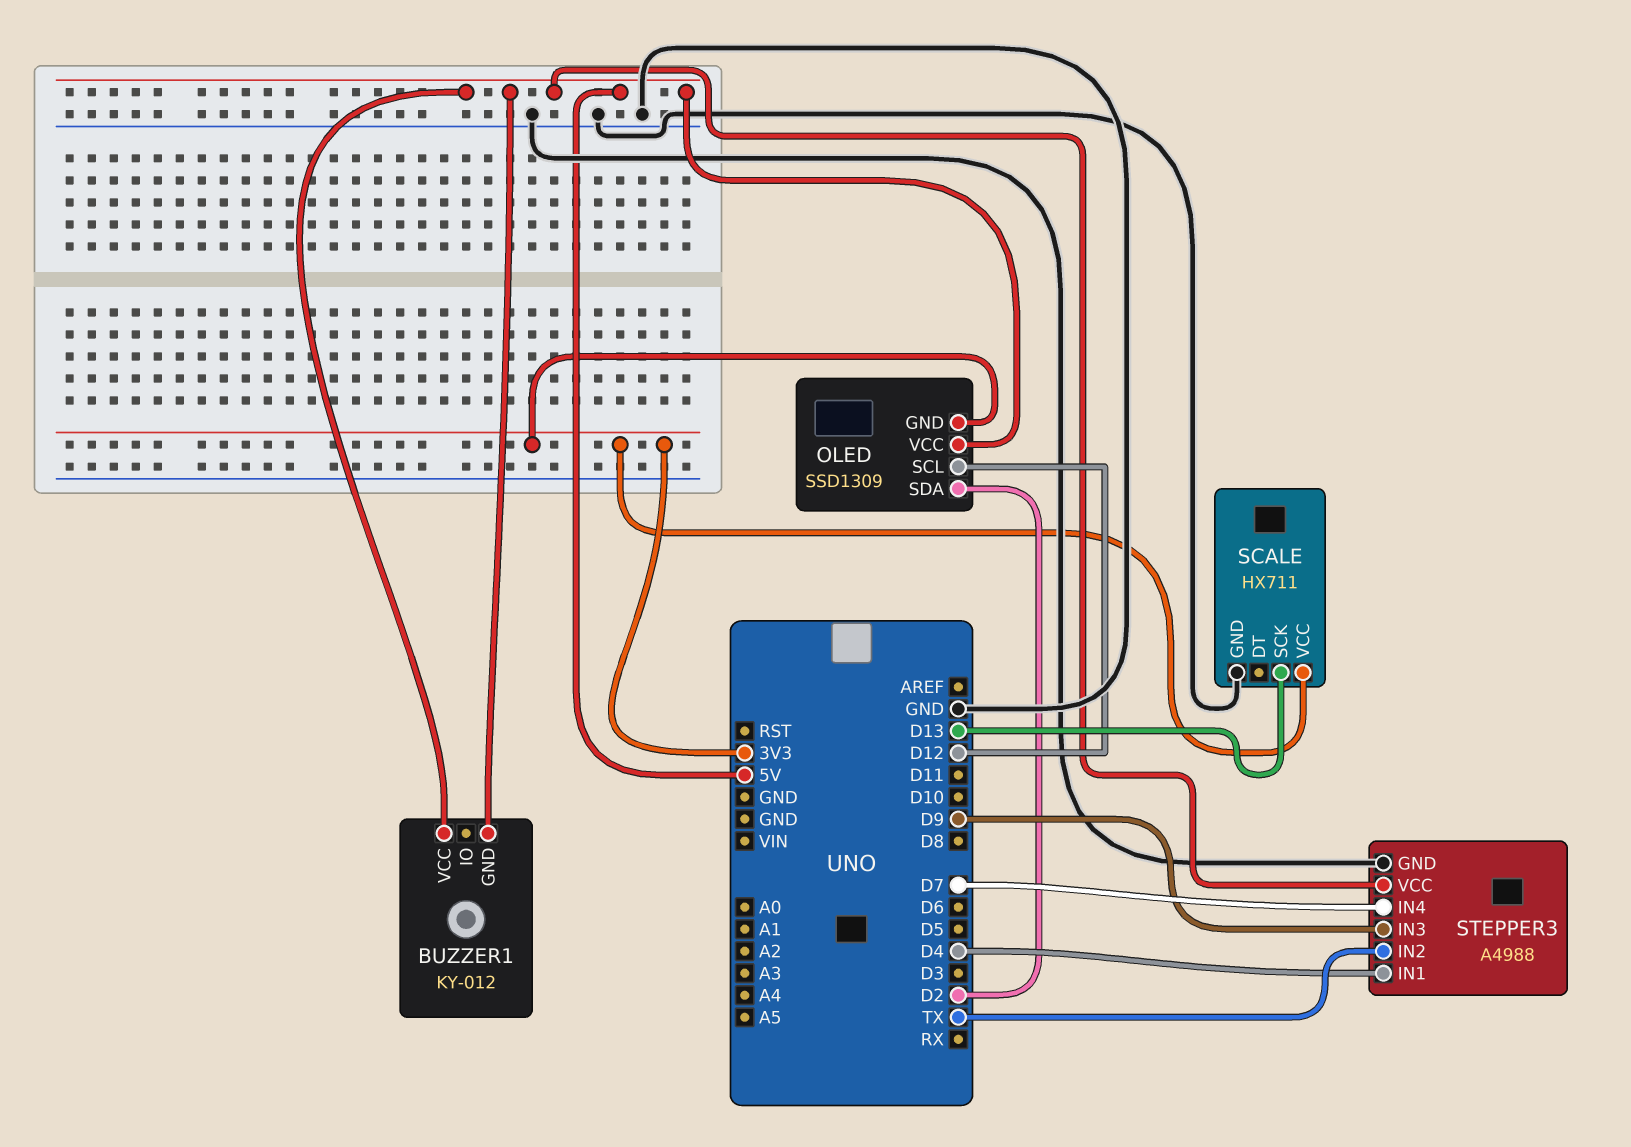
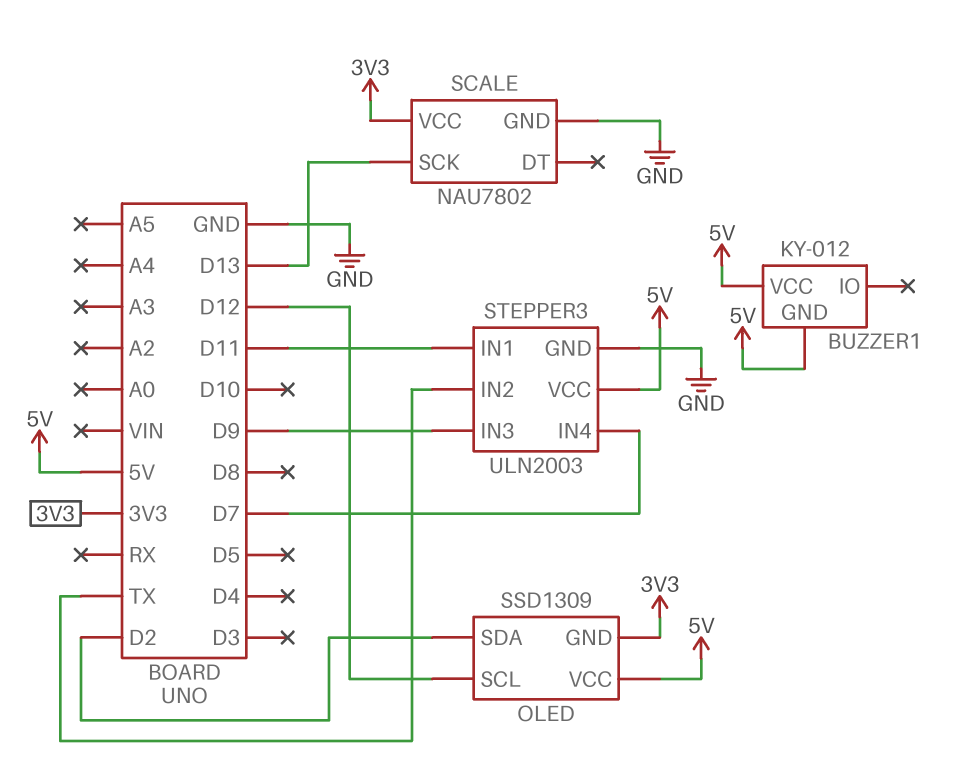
SCALE: HX711 -> NAU7802
STEPPER3: A4988 -> ULN2003
STEPPER3 pin IN1: D4 -> D11

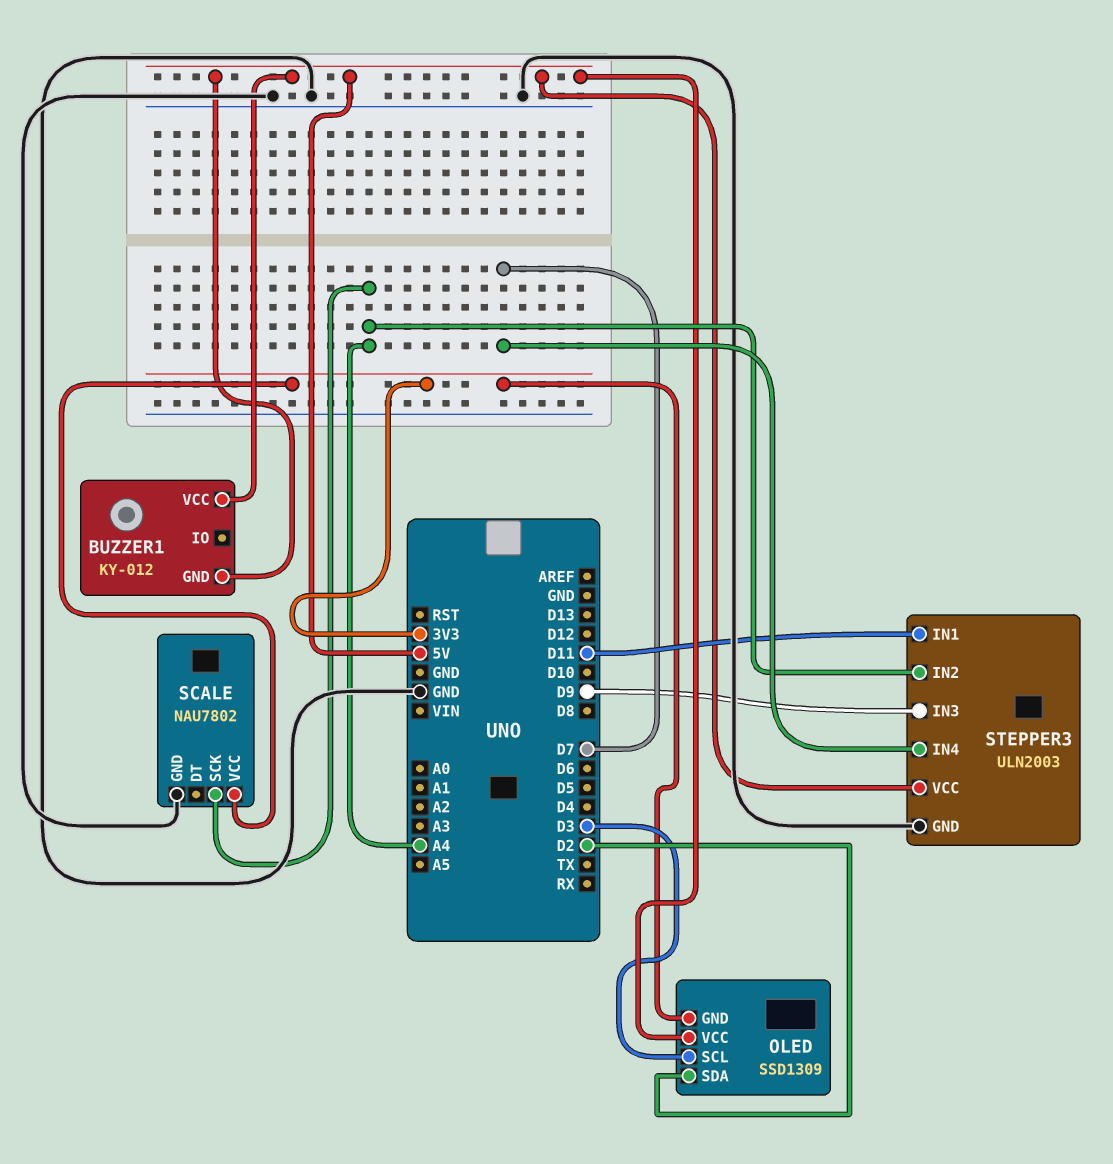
OLED pin SCL: D12 -> D3
SCALE pin SCK: D13 -> A4
STEPPER3 pin IN2: TX -> A4

